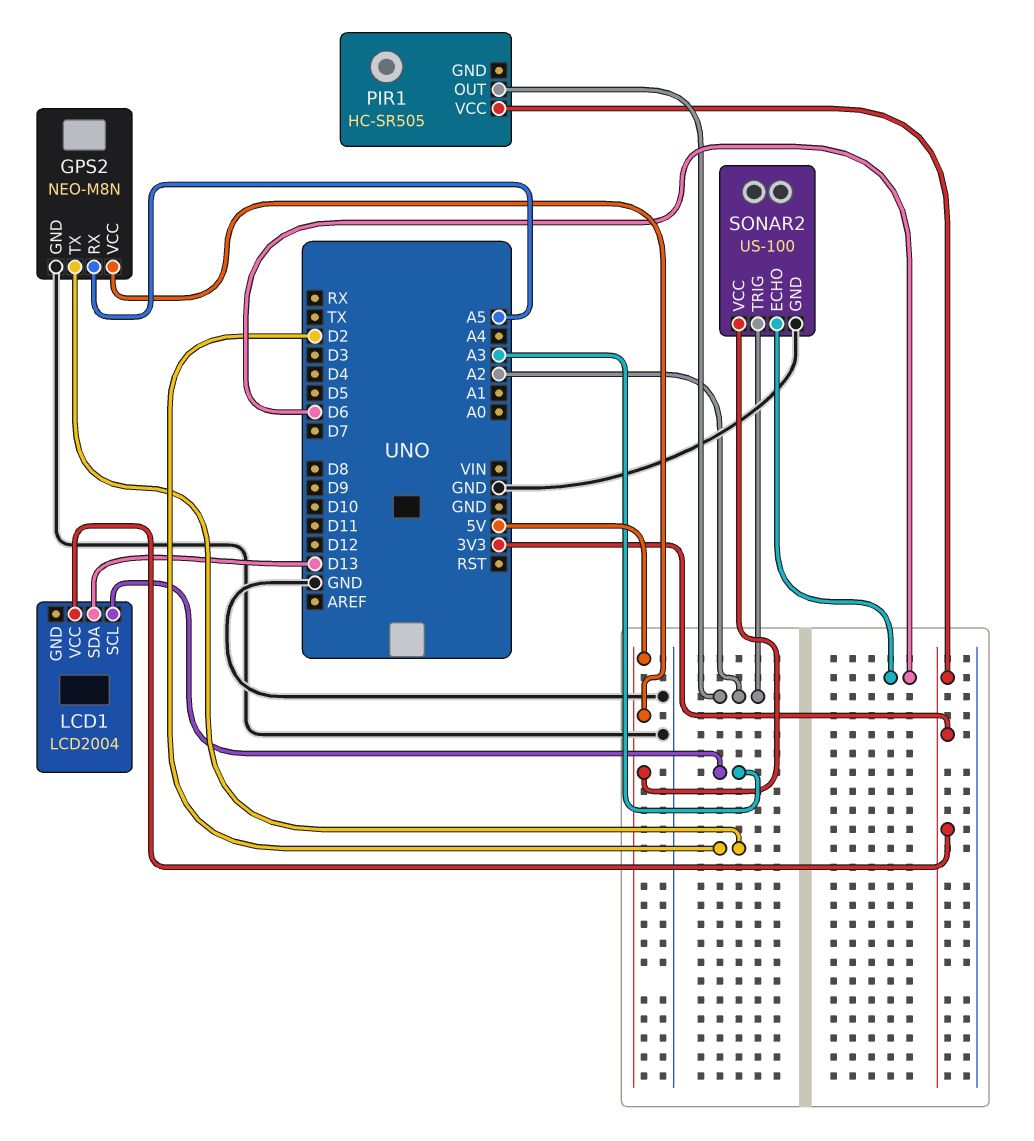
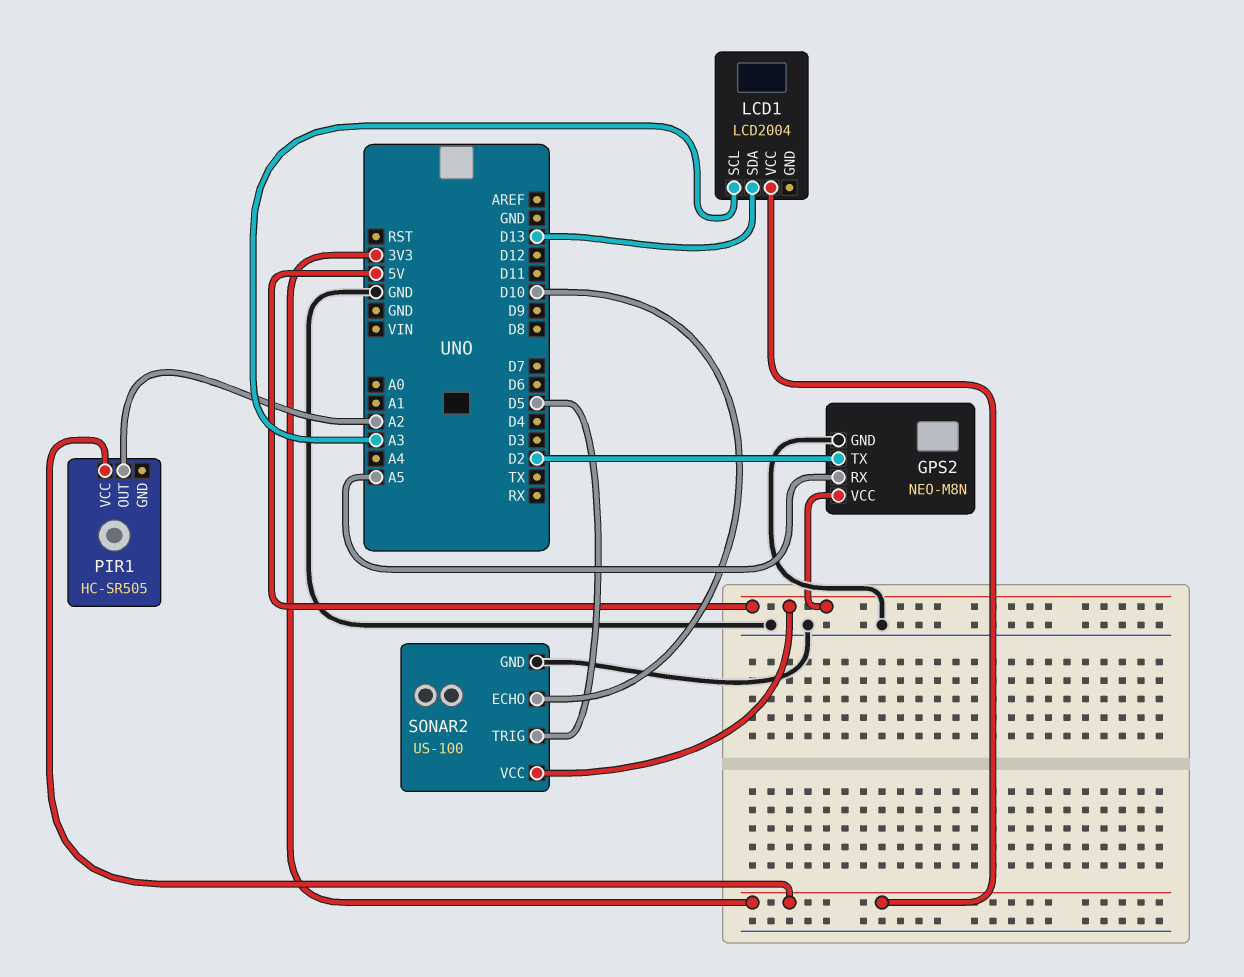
SONAR2 pin ECHO: D6 -> D10
SONAR2 pin TRIG: A2 -> D5

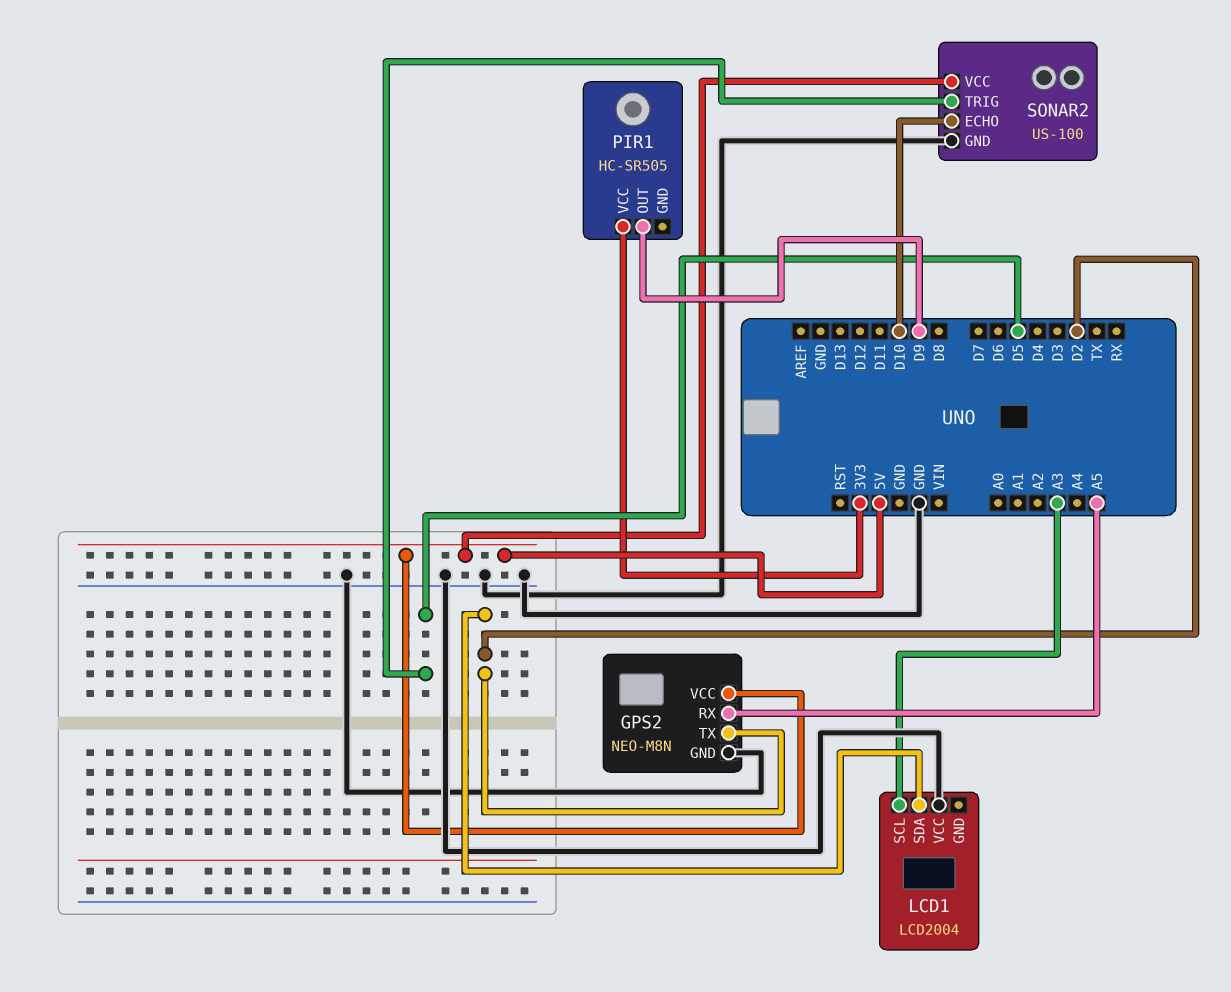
LCD1 pin SDA: D13 -> D2
LCD1 pin VCC: 3V3 -> GND
PIR1 pin OUT: A2 -> D9

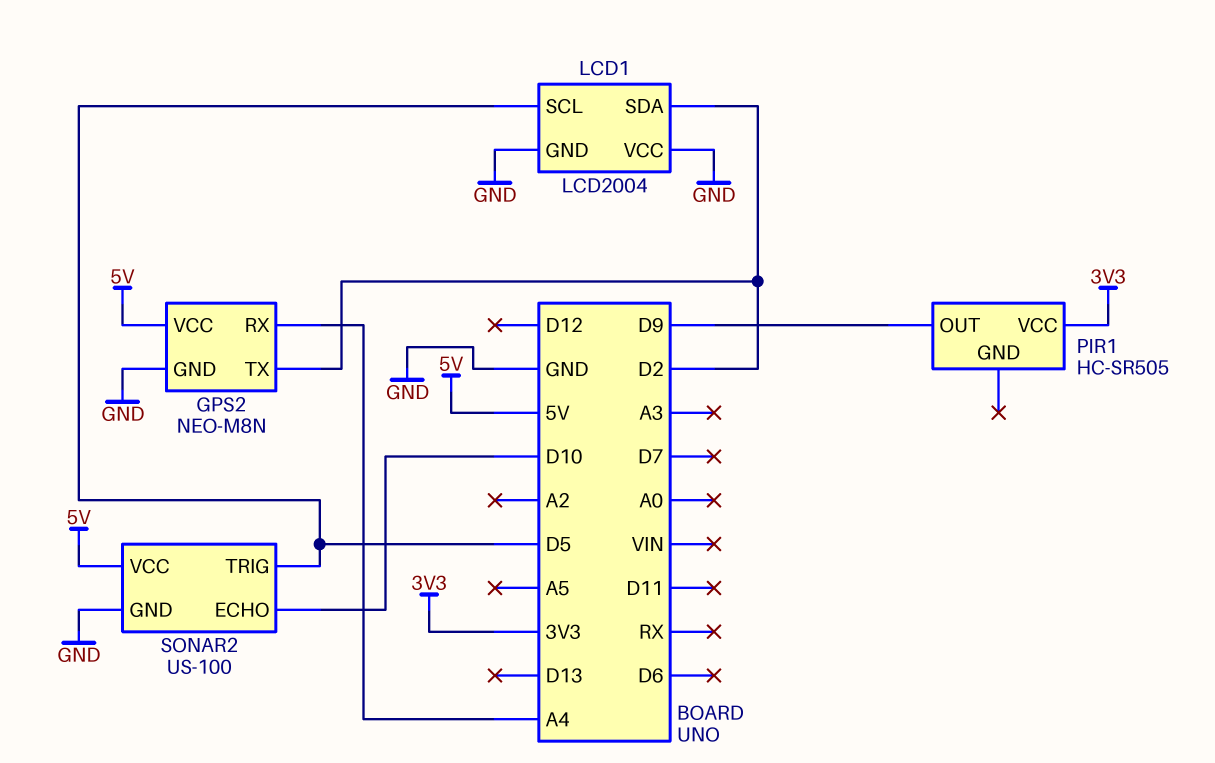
GPS2 pin RX: A5 -> A4
LCD1 pin GND: none -> GND
LCD1 pin SCL: A3 -> D5

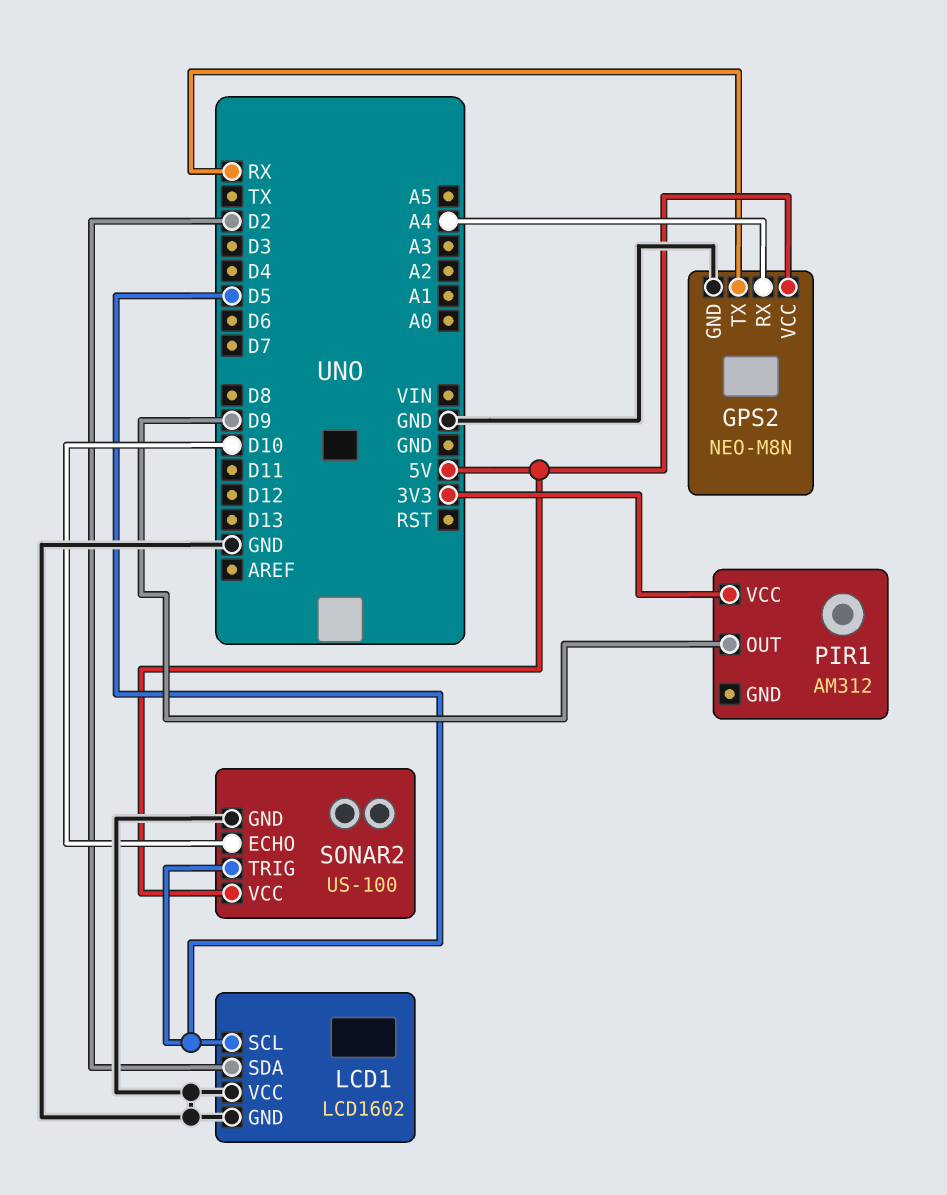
GPS2 pin TX: D2 -> RX
LCD1: LCD2004 -> LCD1602
PIR1: HC-SR505 -> AM312

